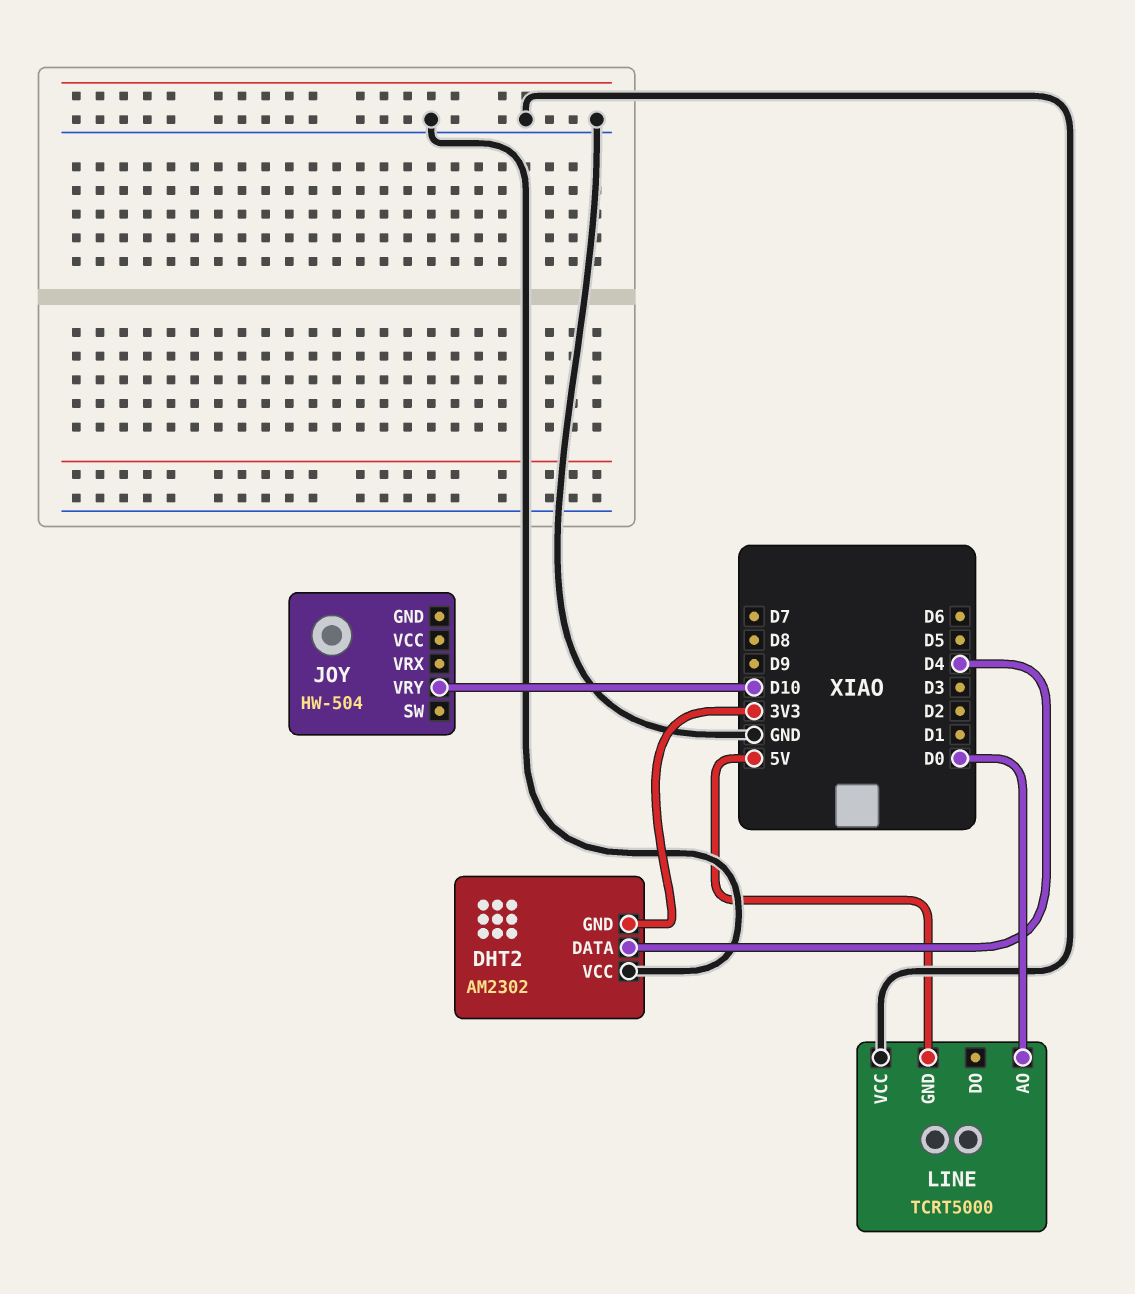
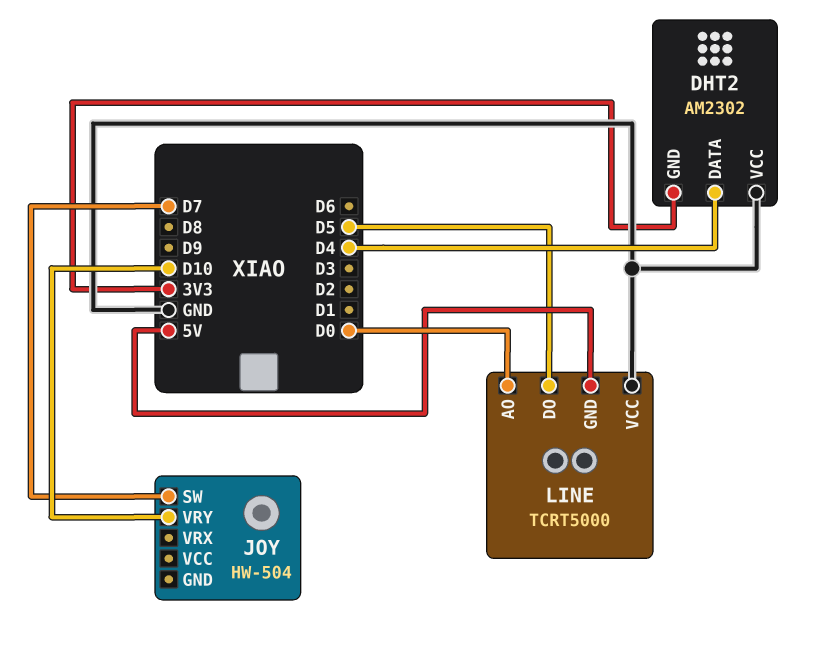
JOY pin SW: none -> D7
LINE pin DO: none -> D5

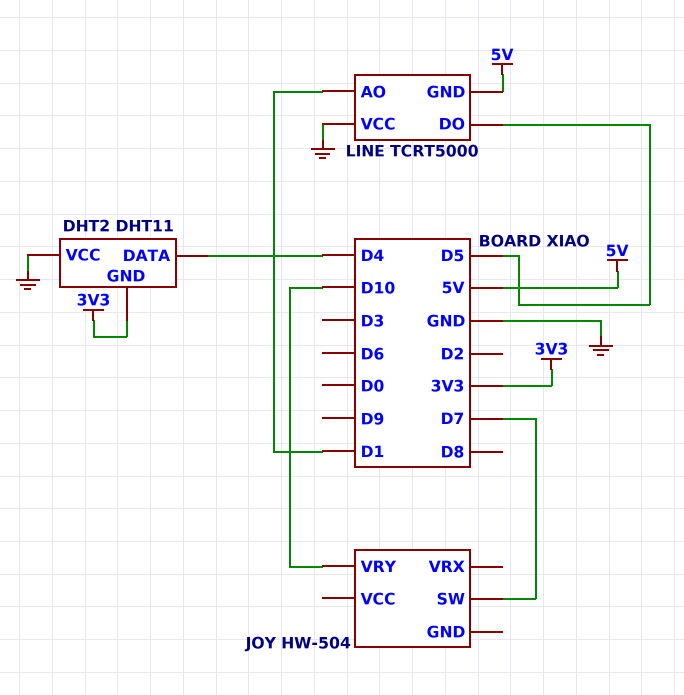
DHT2: AM2302 -> DHT11
LINE pin AO: D0 -> D1

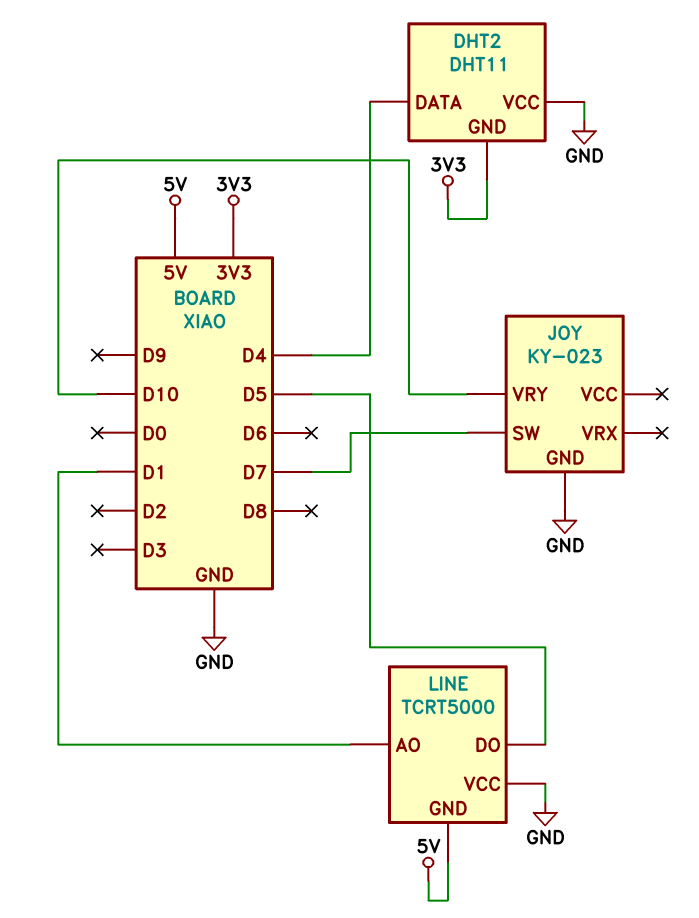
JOY: HW-504 -> KY-023
JOY pin GND: none -> GND

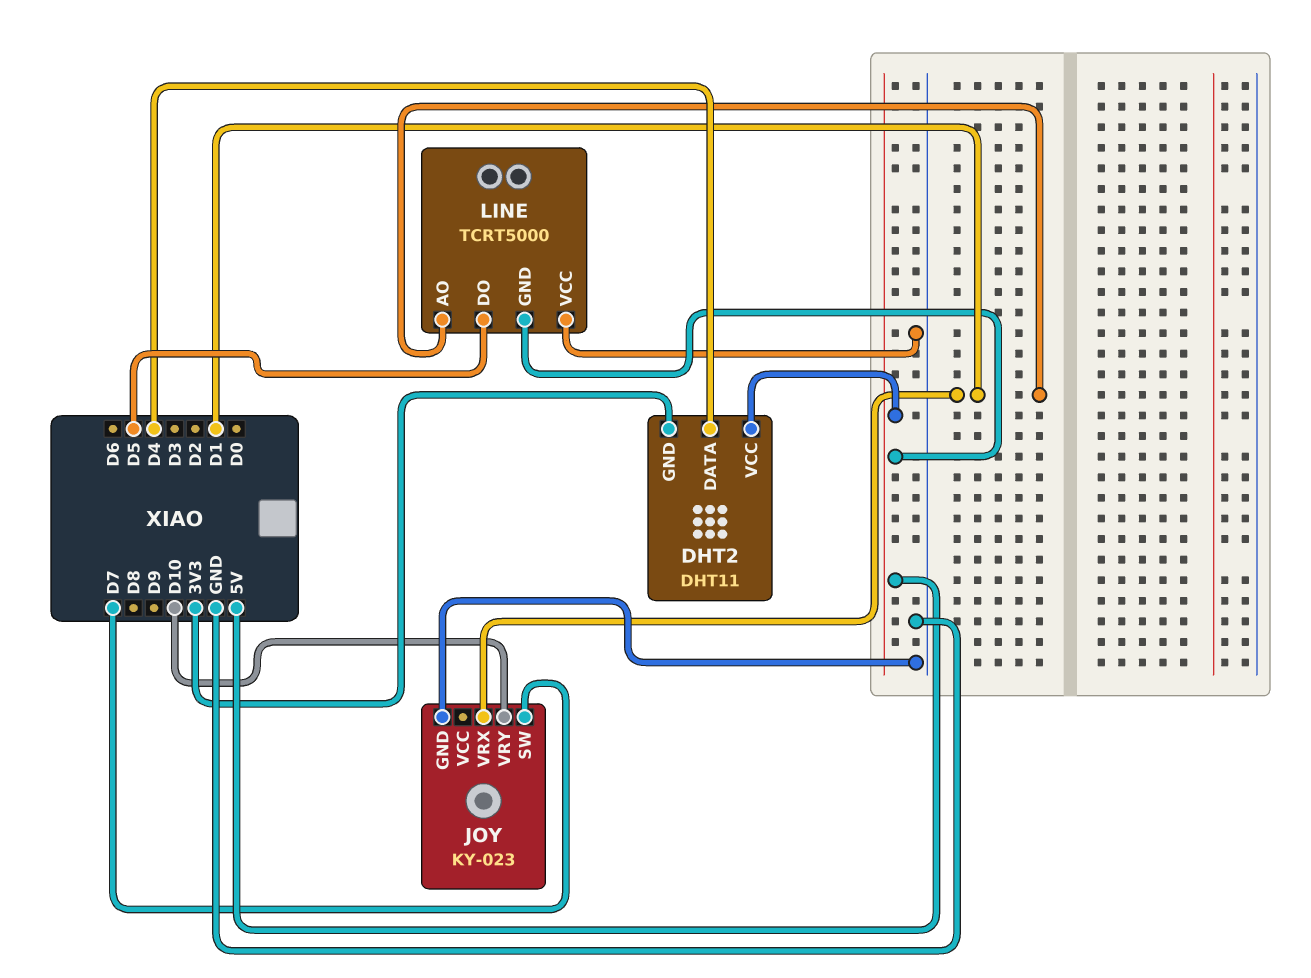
DHT2 pin VCC: GND -> 5V
JOY pin VRX: none -> D1

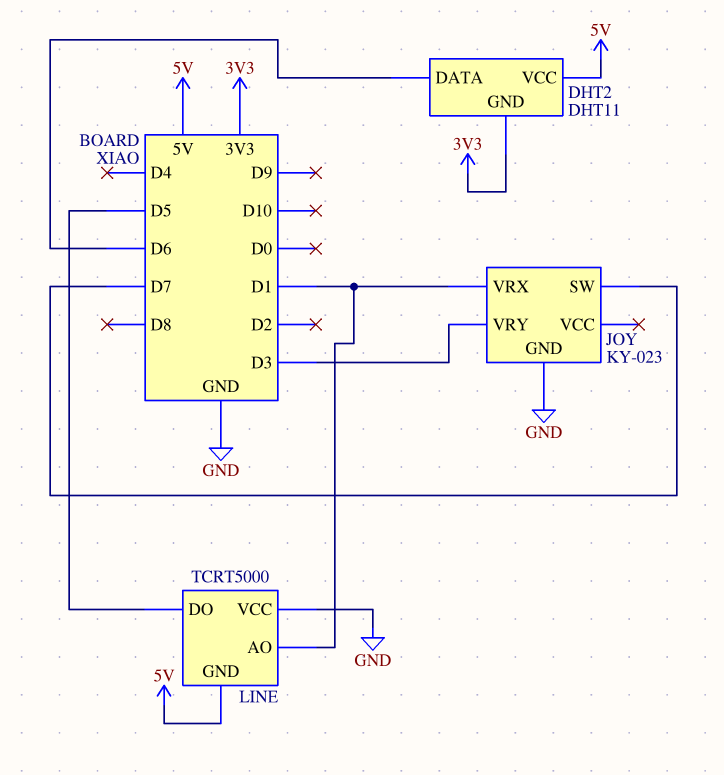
DHT2 pin DATA: D4 -> D6
JOY pin VRY: D10 -> D3

